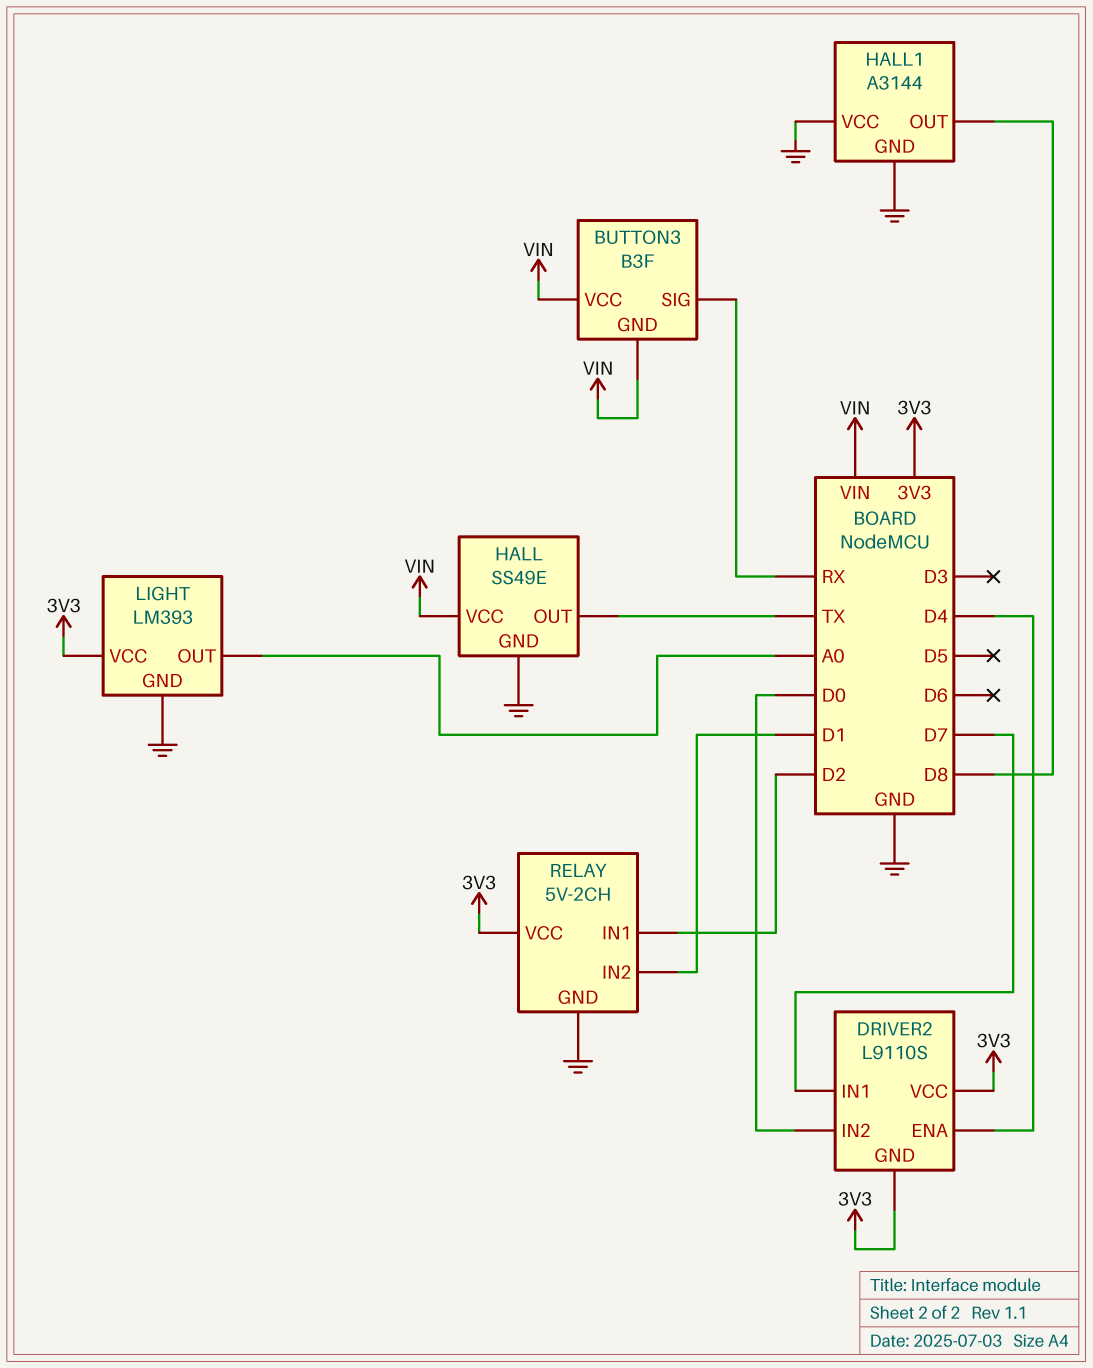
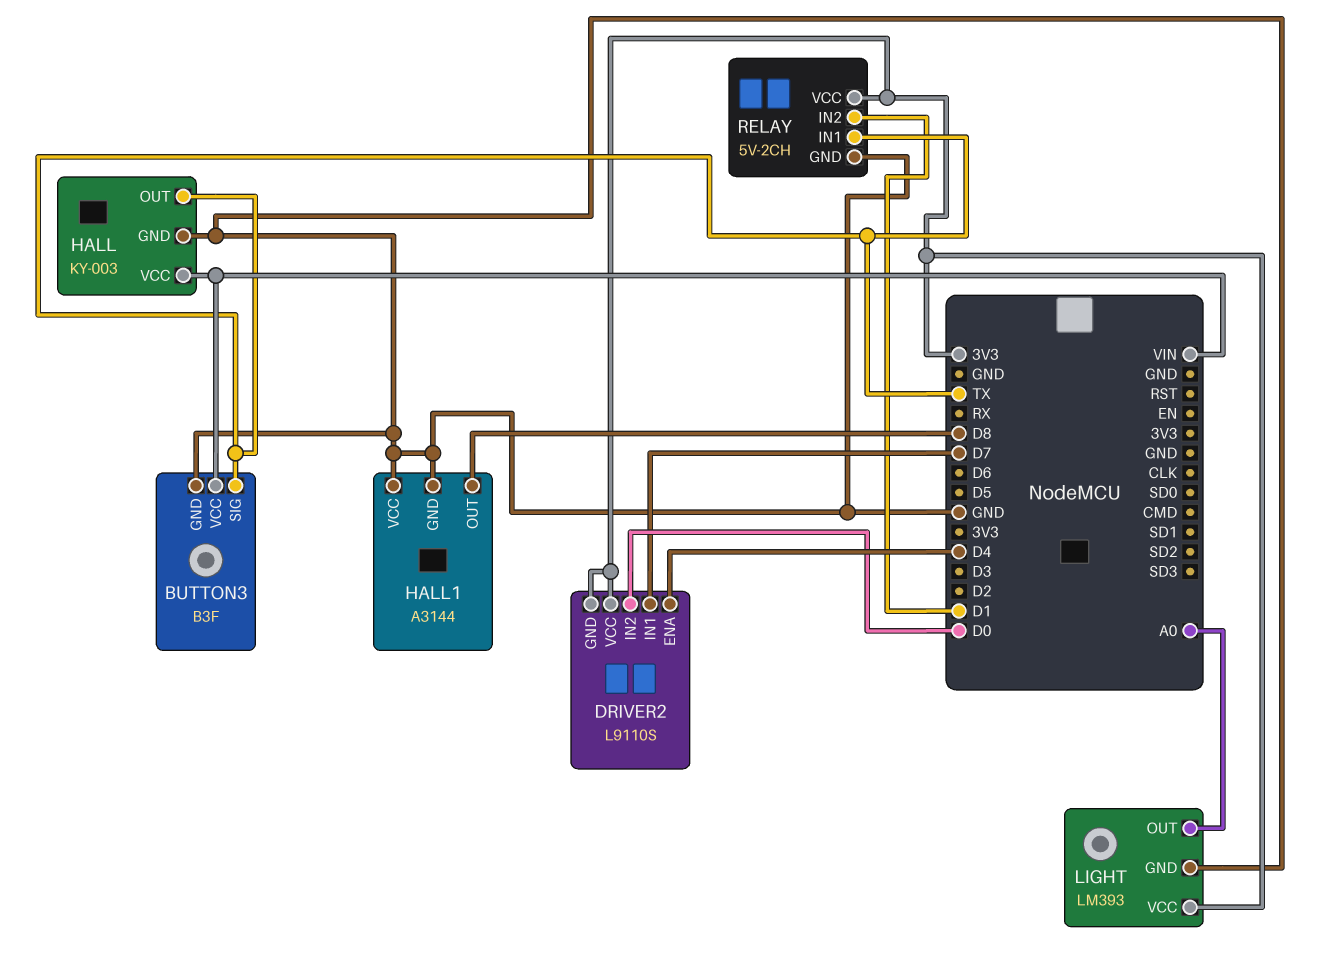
BUTTON3 pin GND: VIN -> GND
BUTTON3 pin SIG: RX -> TX
HALL: SS49E -> KY-003
RELAY pin IN1: D2 -> TX

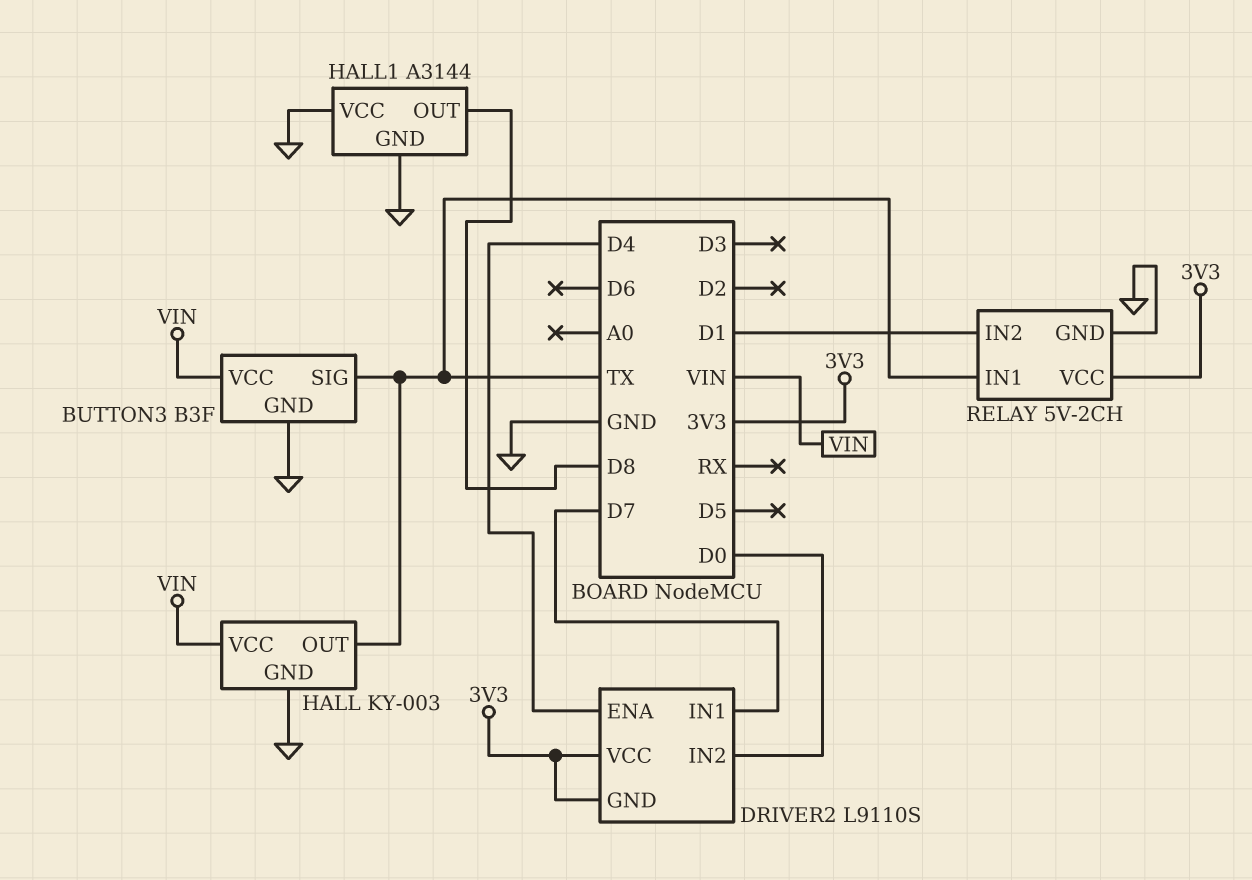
LIGHT: LM393 -> none
LIGHT pin GND: GND -> none
LIGHT pin OUT: A0 -> none
LIGHT pin VCC: 3V3 -> none

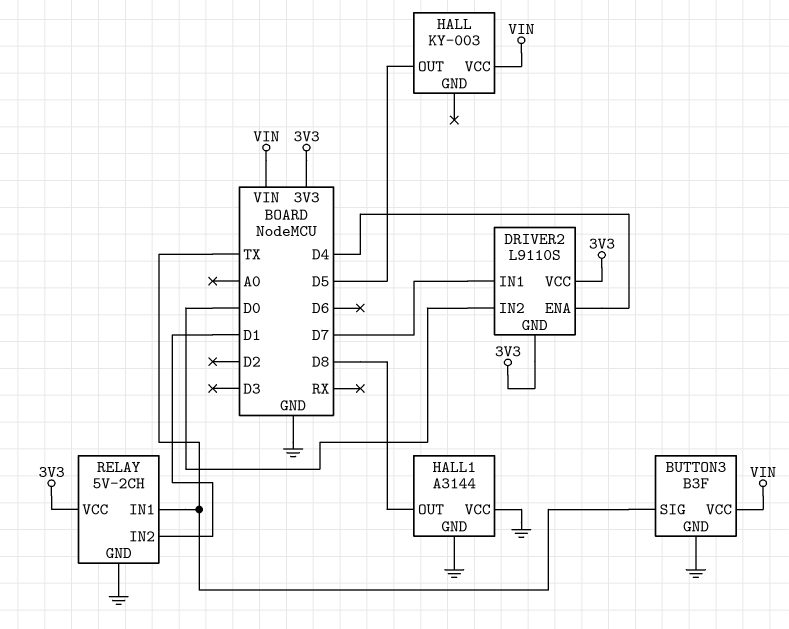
HALL pin GND: GND -> none
HALL pin OUT: TX -> D5

